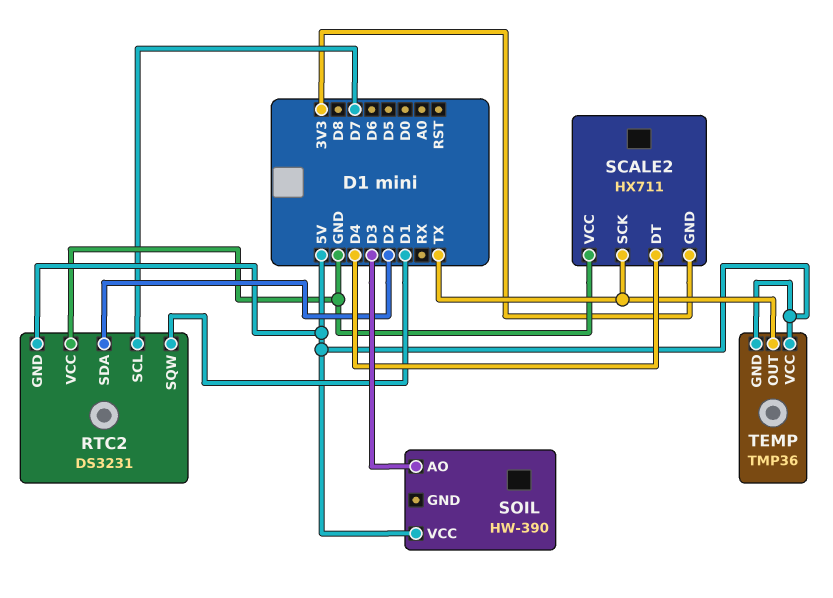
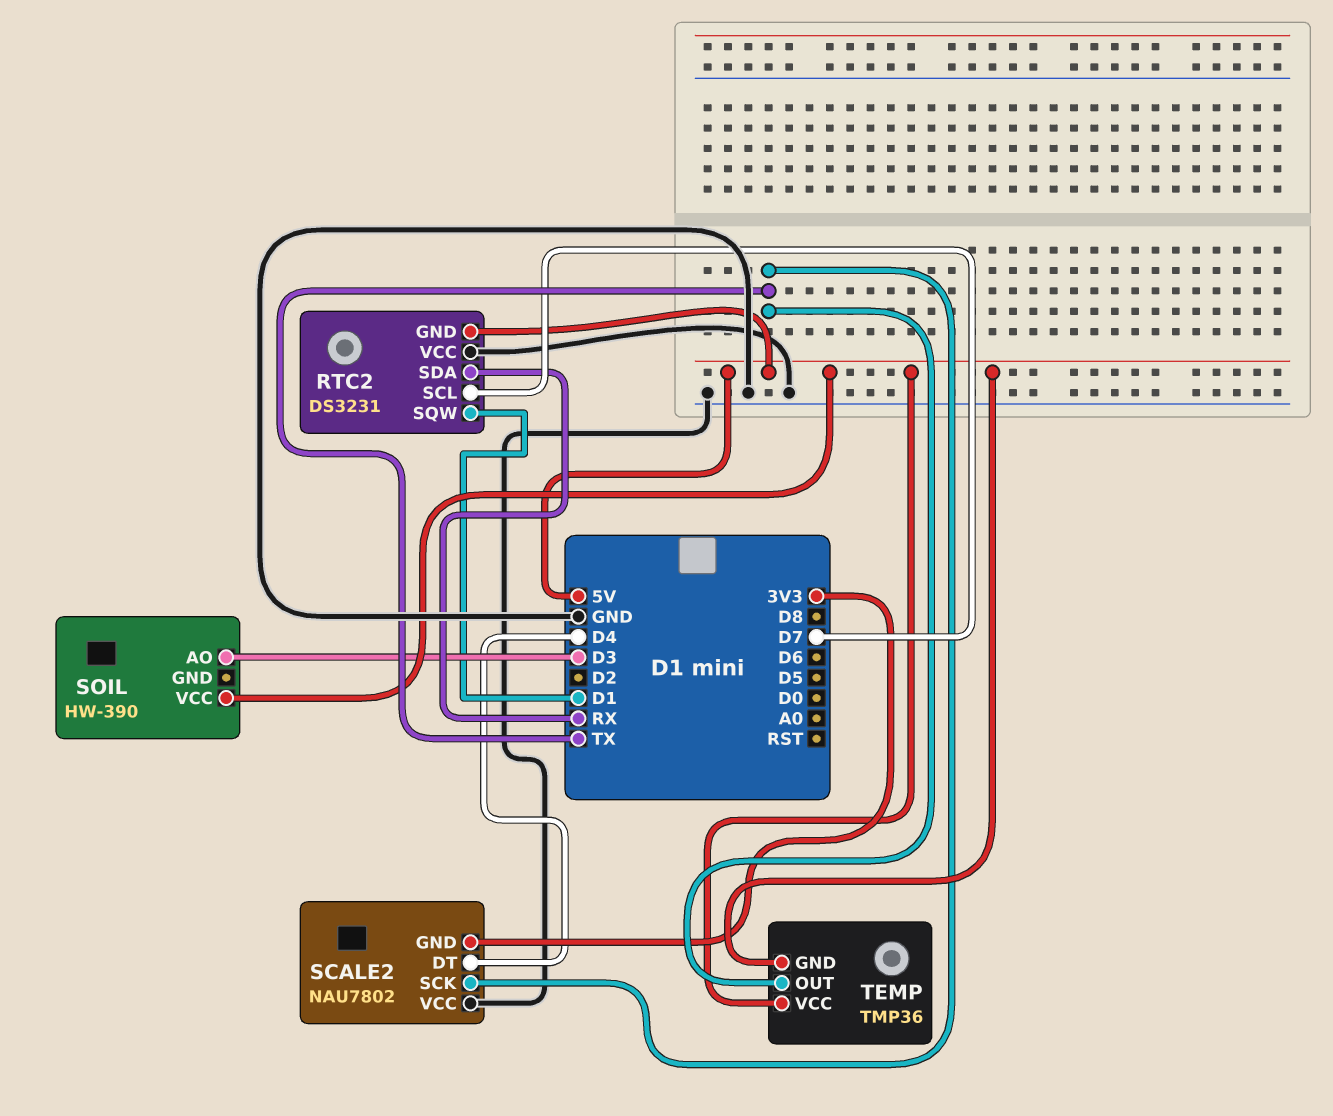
RTC2 pin SDA: D2 -> RX
SCALE2: HX711 -> NAU7802

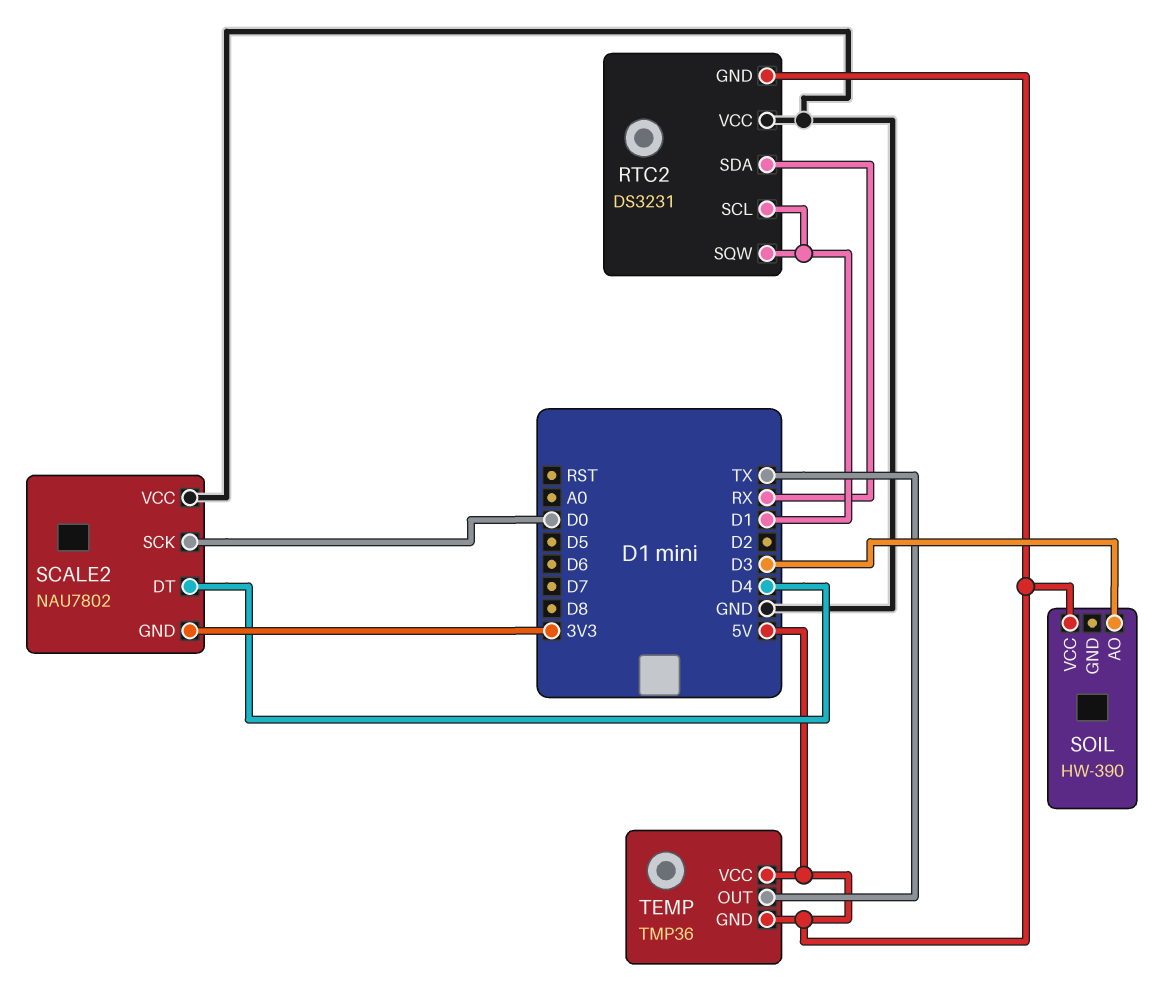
RTC2 pin SCL: D7 -> D1
SCALE2 pin SCK: TX -> D0

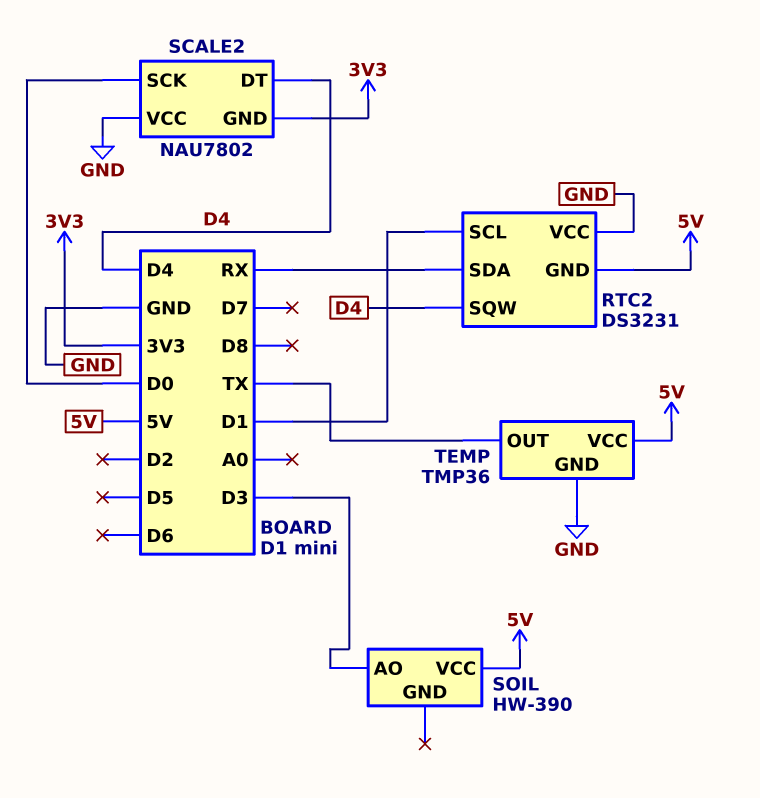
RTC2 pin SQW: D1 -> D4
TEMP pin GND: 5V -> GND

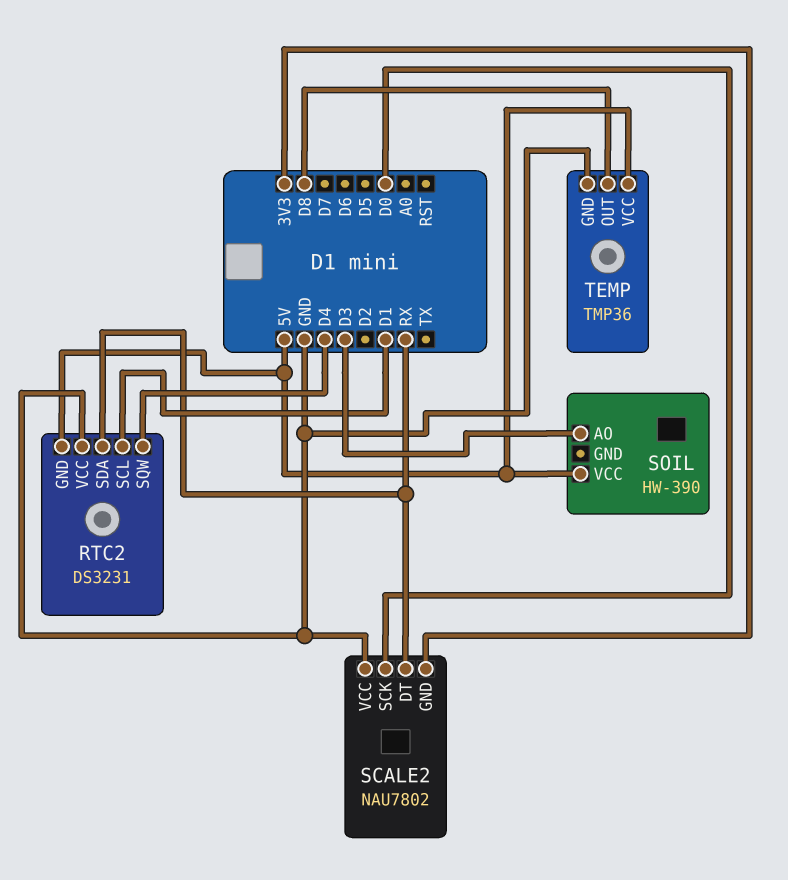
SCALE2 pin DT: D4 -> RX
TEMP pin OUT: TX -> D8

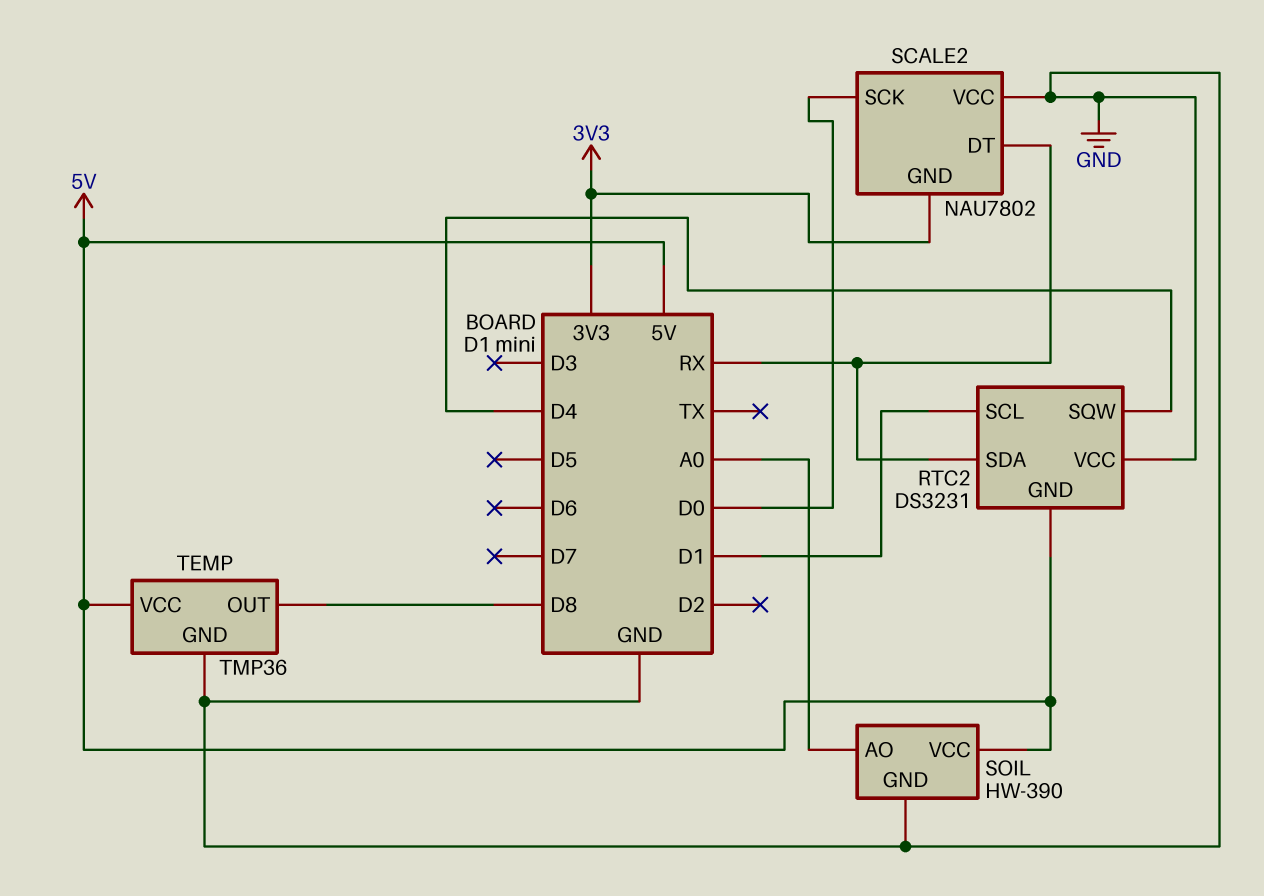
SOIL pin AO: D3 -> A0
SOIL pin GND: none -> GND

